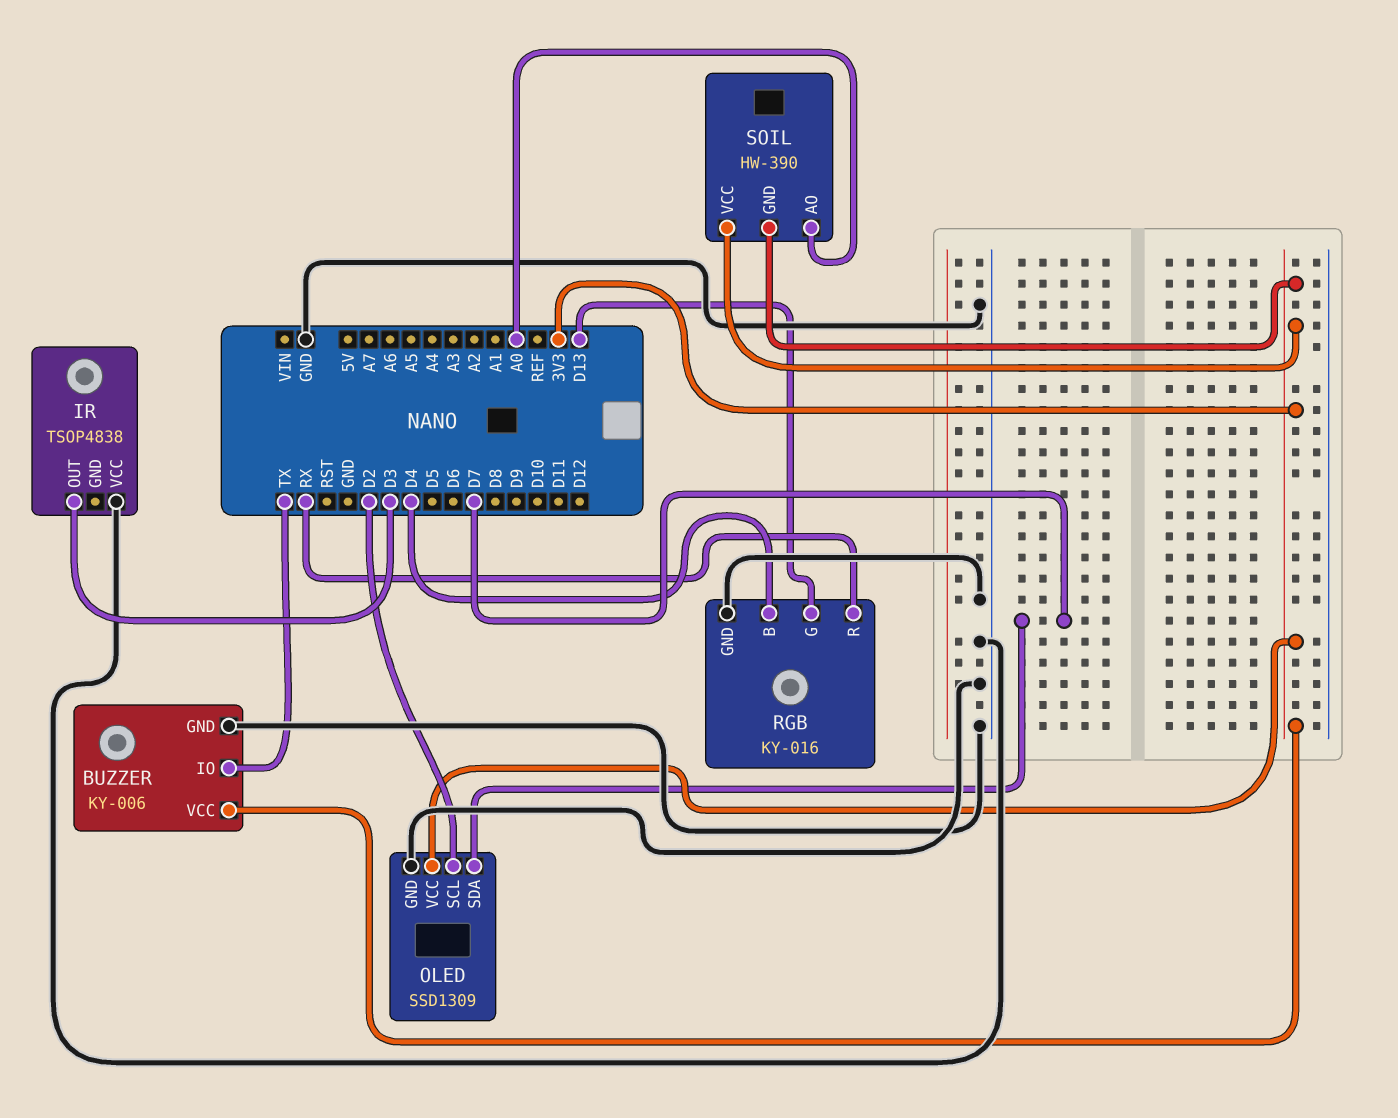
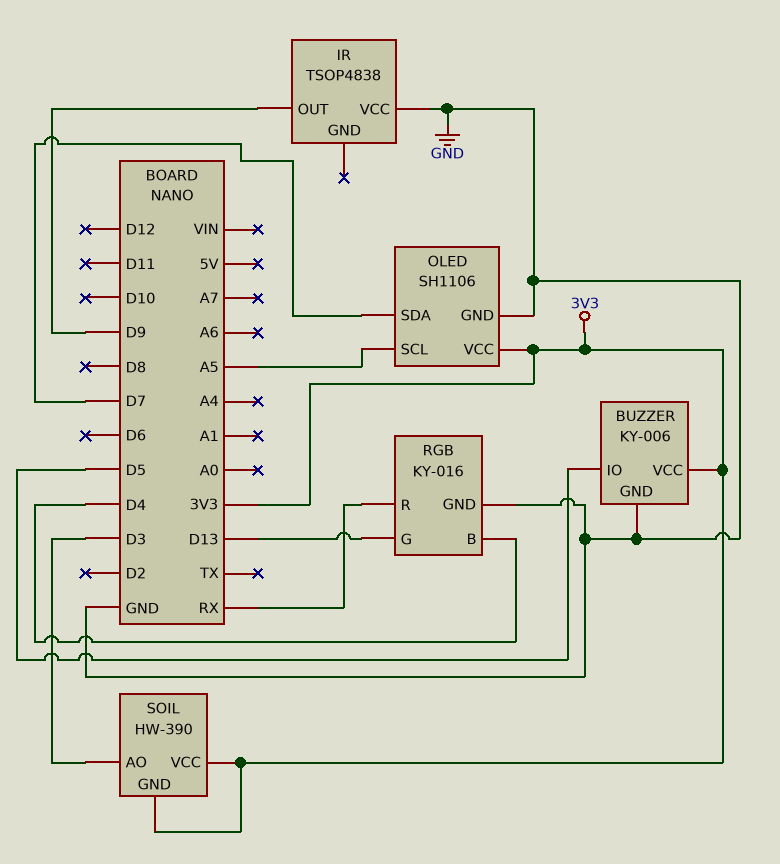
BUZZER pin IO: TX -> D5
IR pin OUT: D3 -> D9
OLED: SSD1309 -> SH1106
OLED pin SCL: D2 -> A5
SOIL pin AO: A0 -> D3

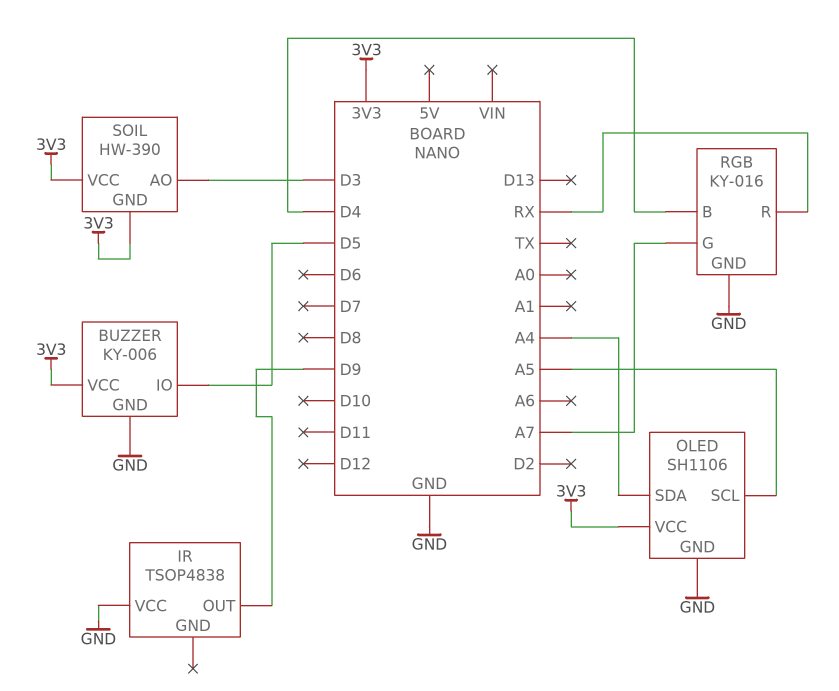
OLED pin SDA: D7 -> A4
RGB pin G: D13 -> A7

